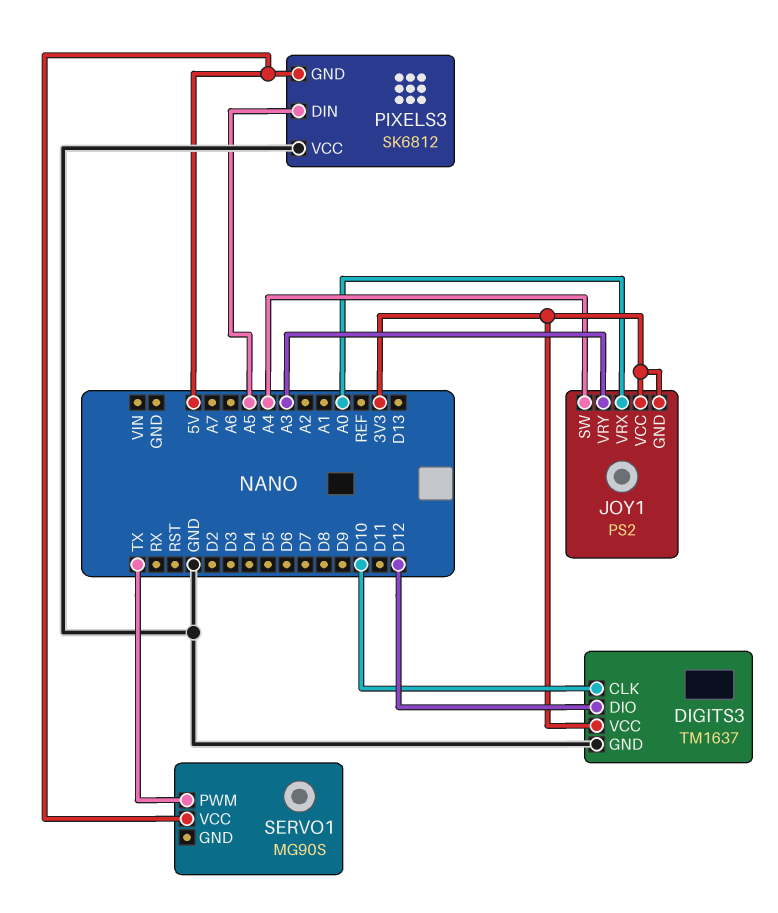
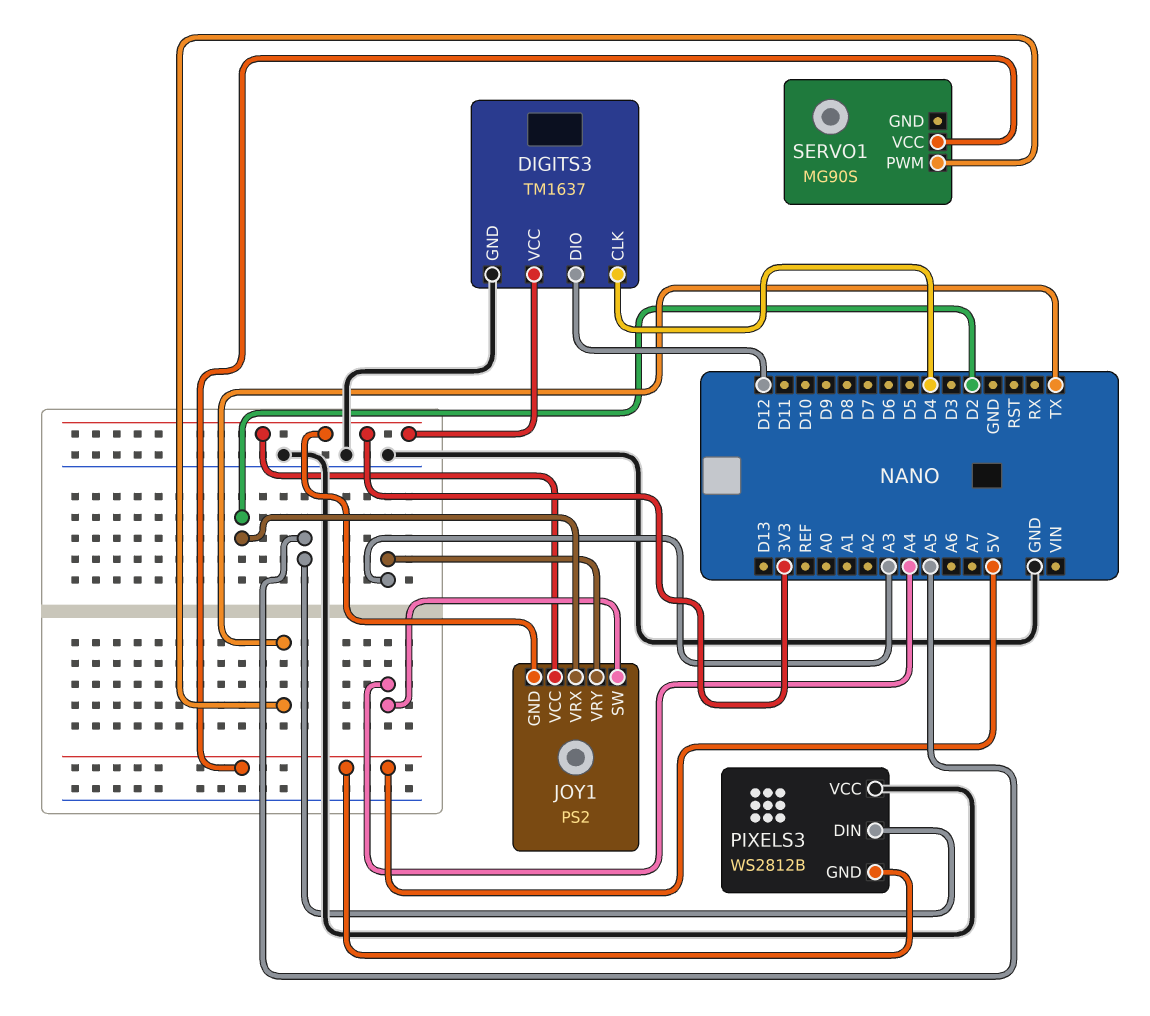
DIGITS3 pin CLK: D10 -> D4
JOY1 pin VRX: A0 -> D2
PIXELS3: SK6812 -> WS2812B

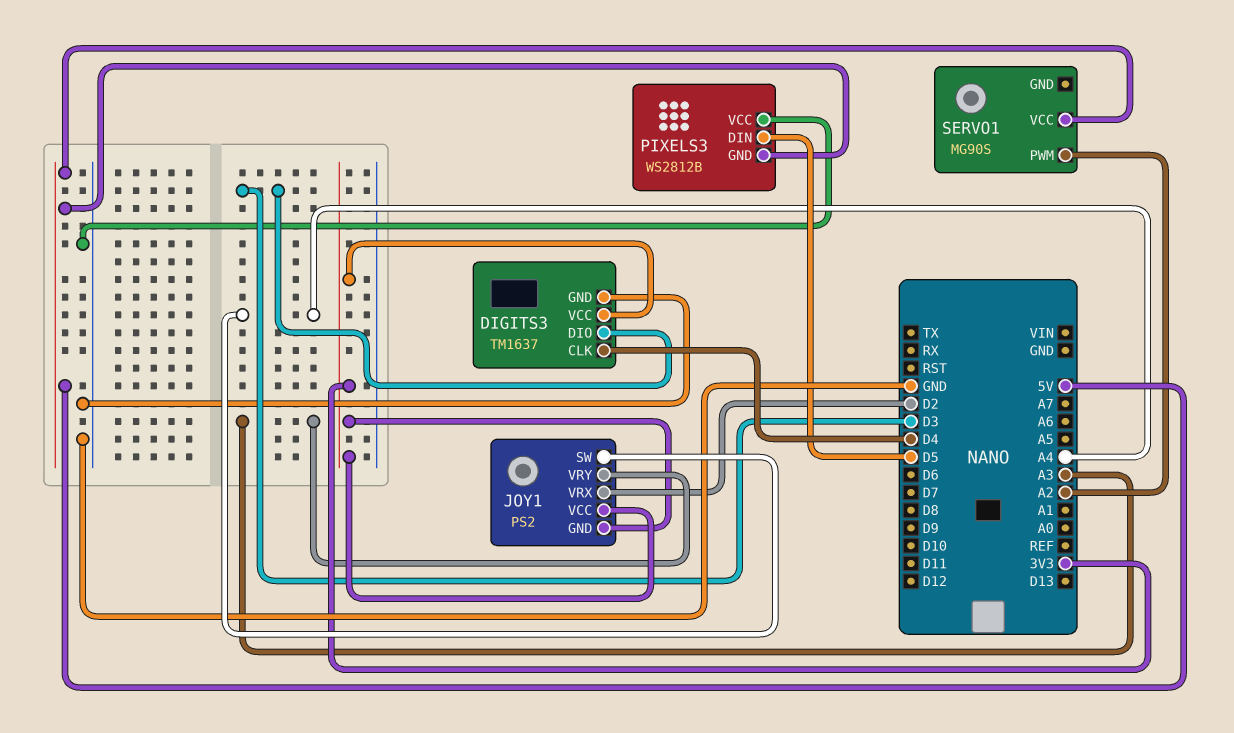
DIGITS3 pin DIO: D12 -> D3
PIXELS3 pin DIN: A5 -> D5
SERVO1 pin PWM: TX -> A2

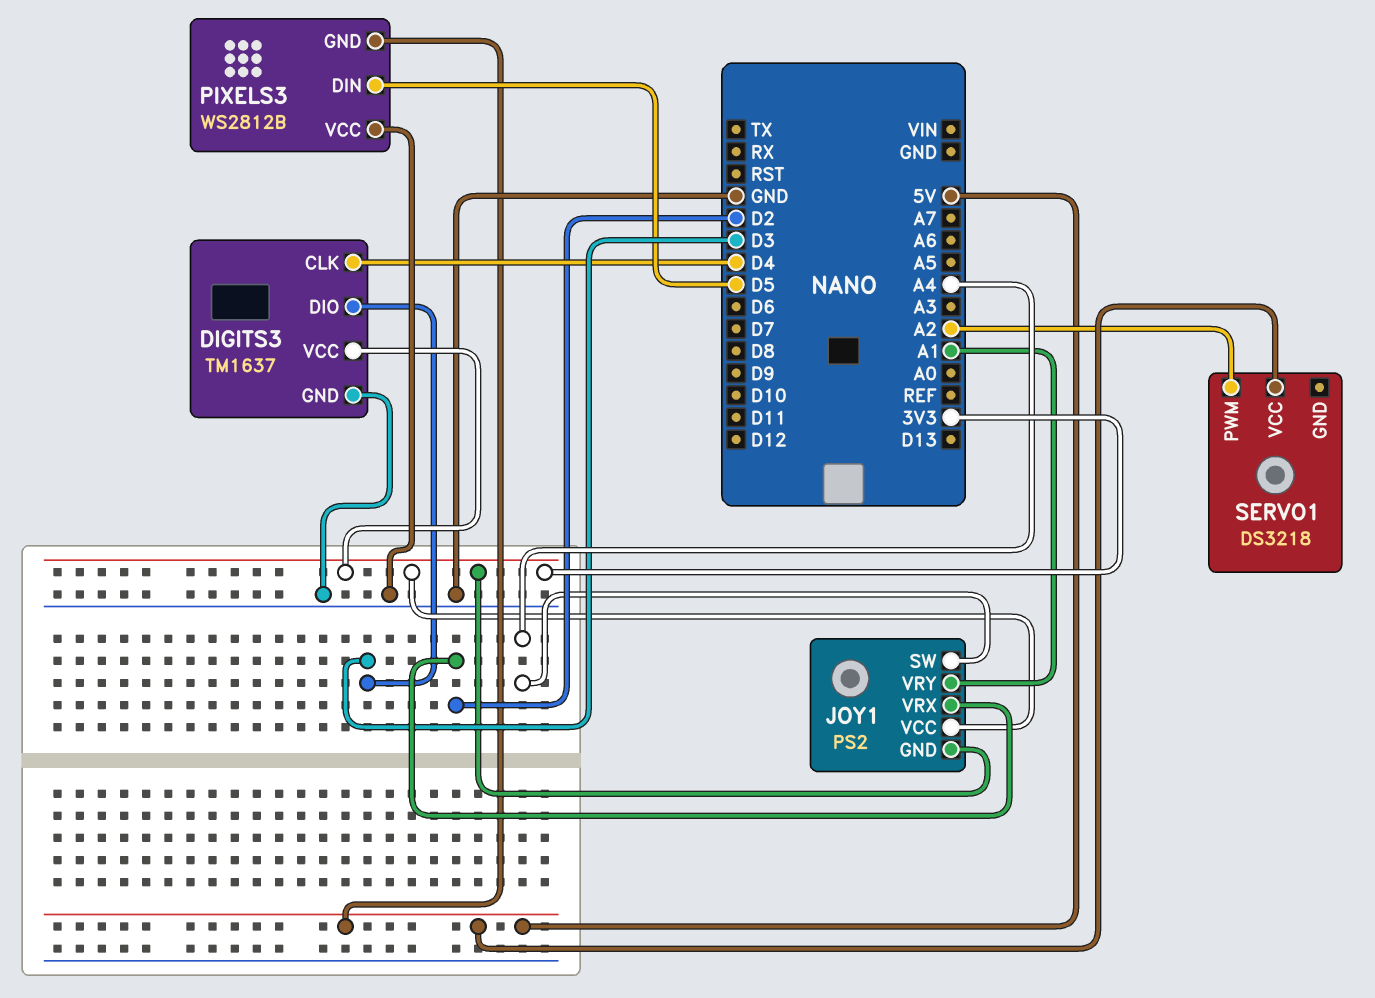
JOY1 pin VRY: A3 -> A1
SERVO1: MG90S -> DS3218

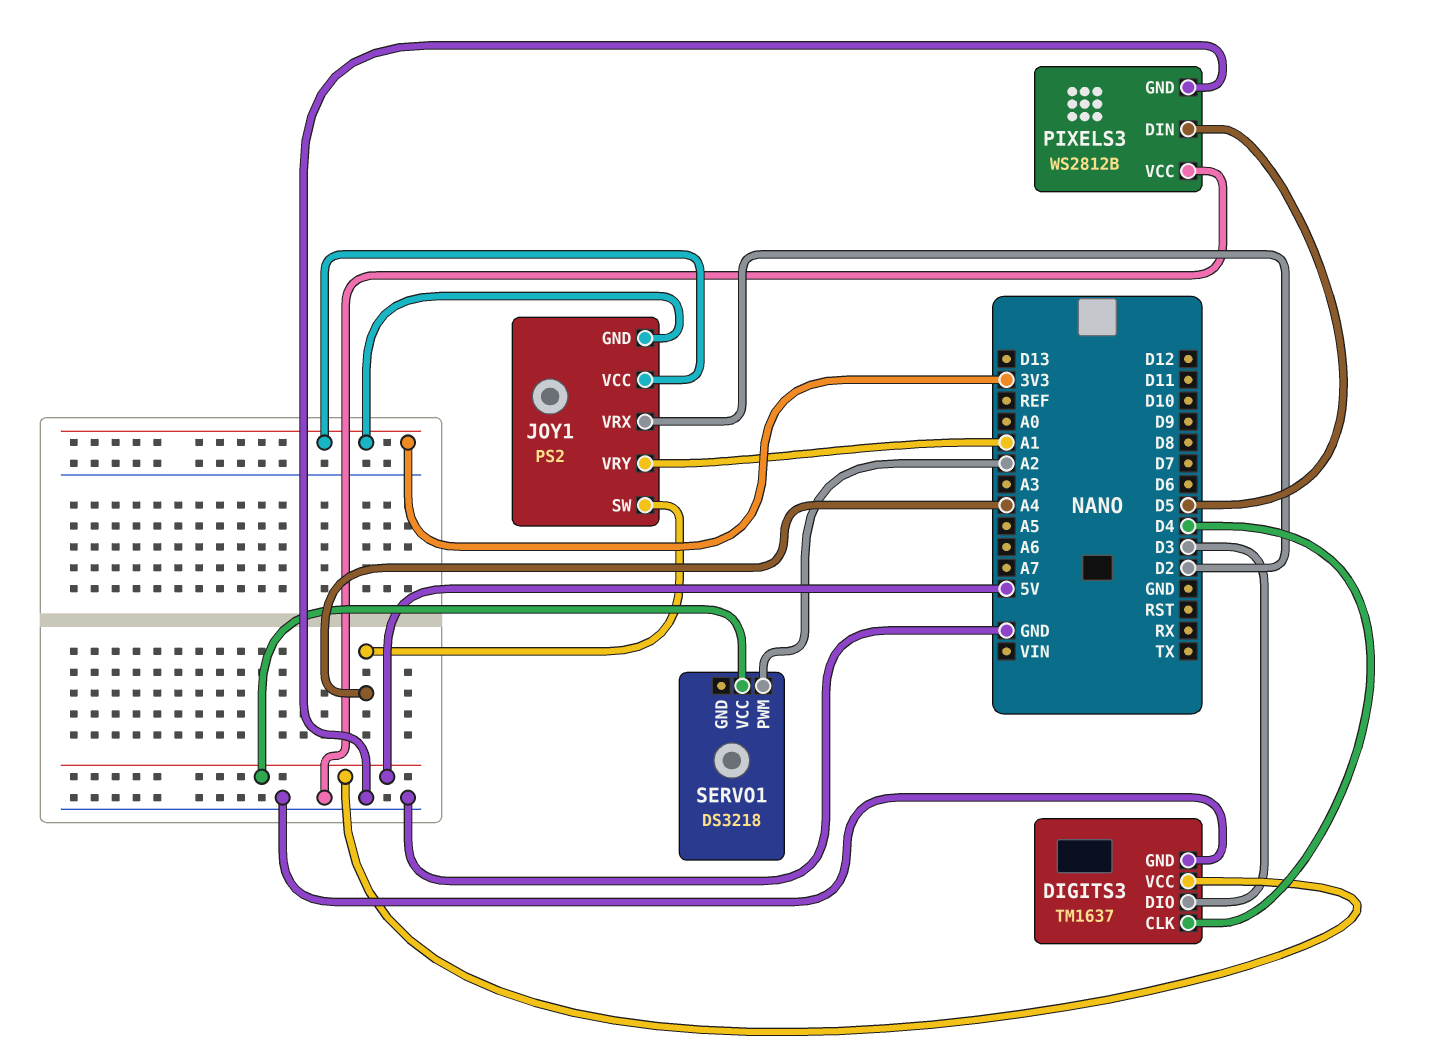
DIGITS3 pin VCC: 3V3 -> 5V
PIXELS3 pin GND: 5V -> GND

